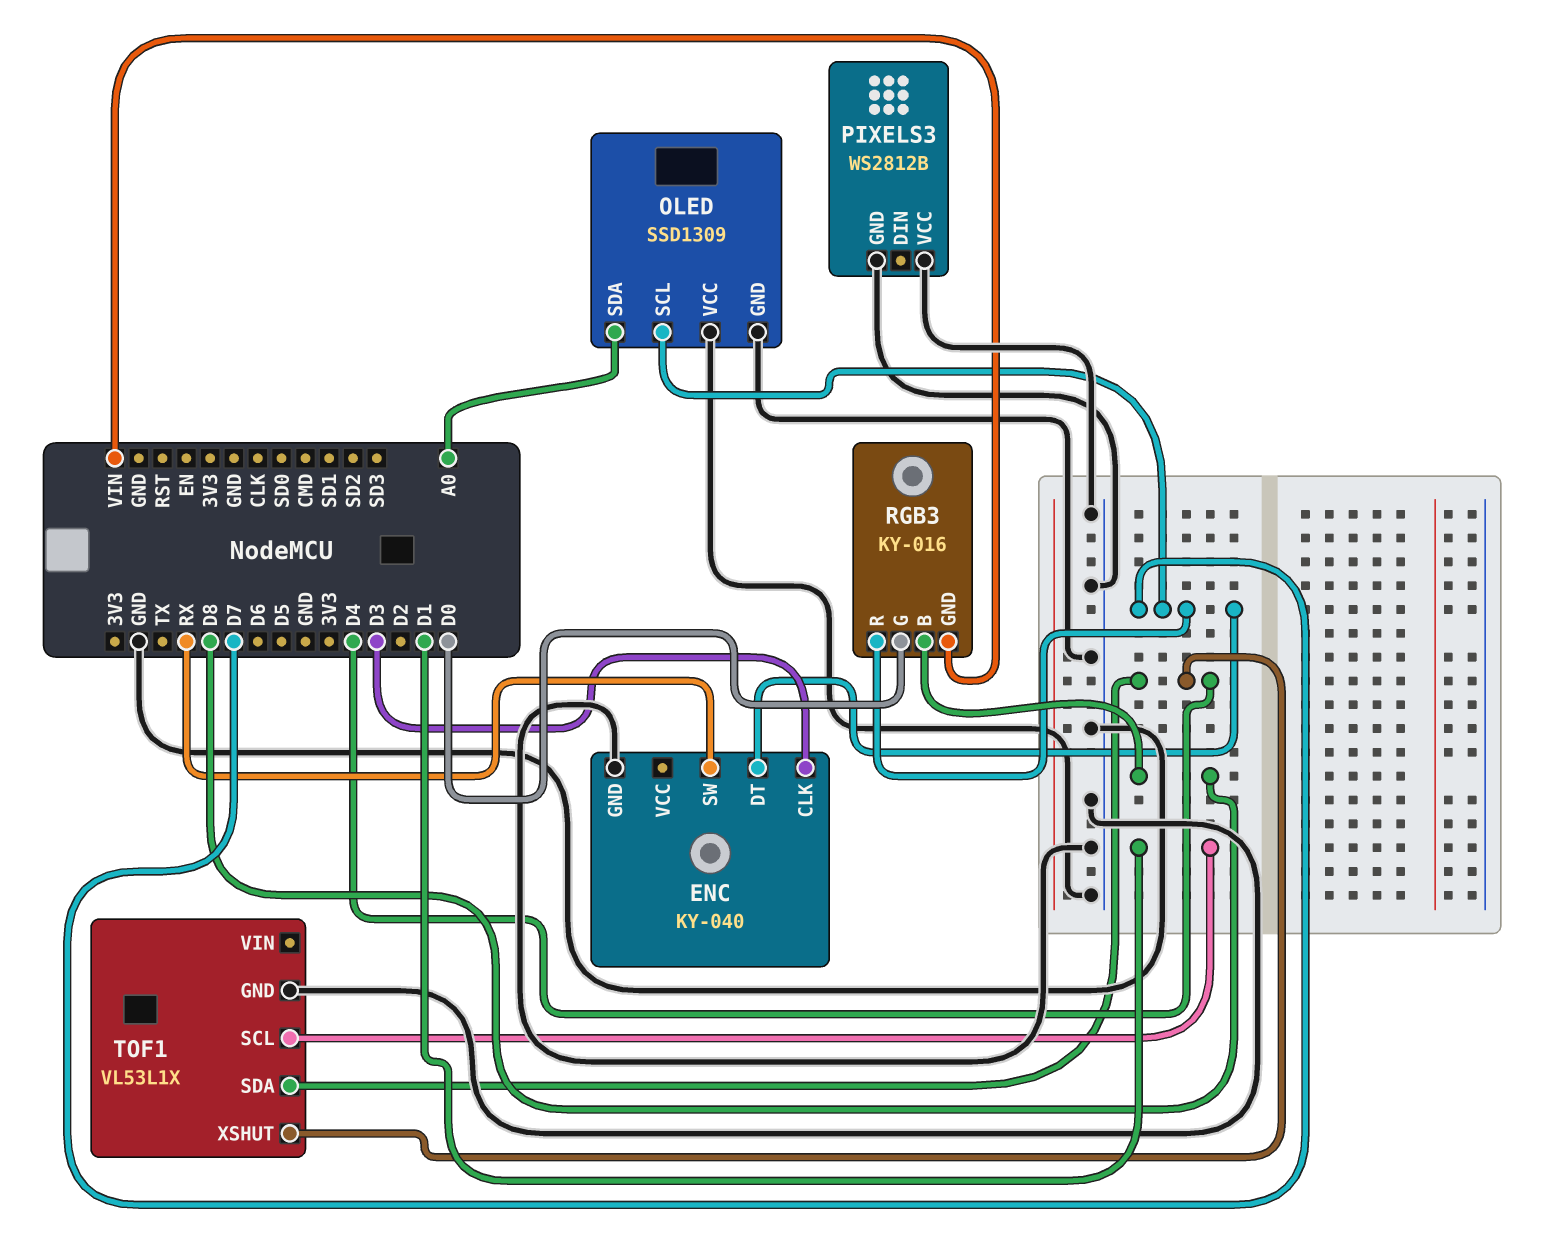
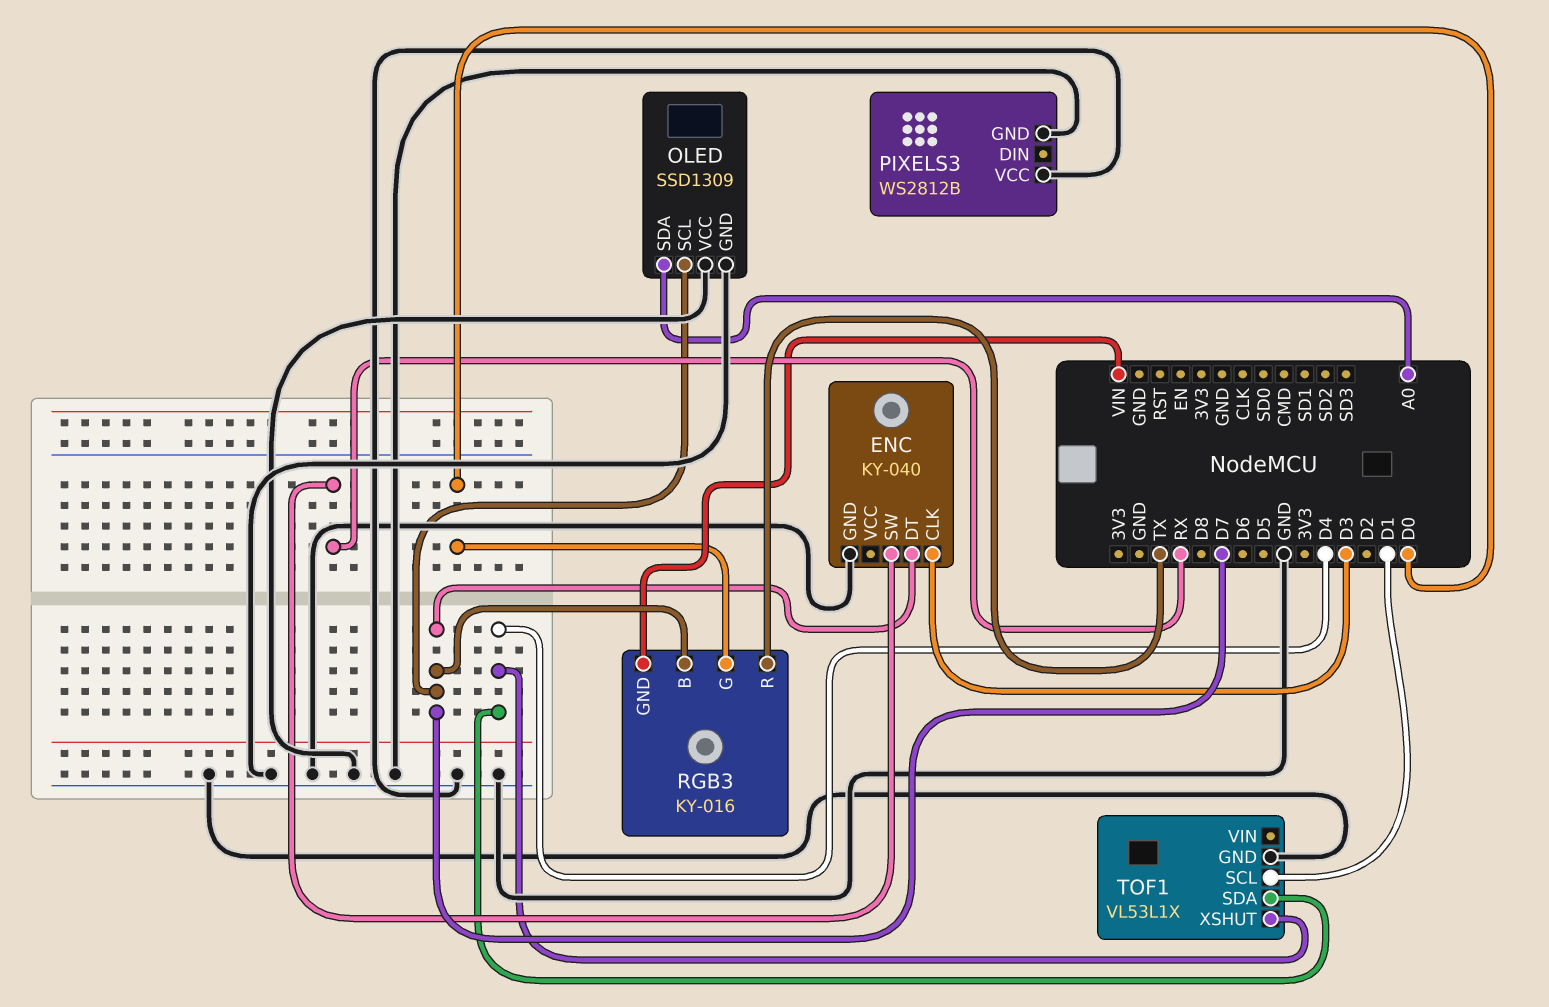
RGB3 pin B: D8 -> D7
RGB3 pin R: D7 -> TX

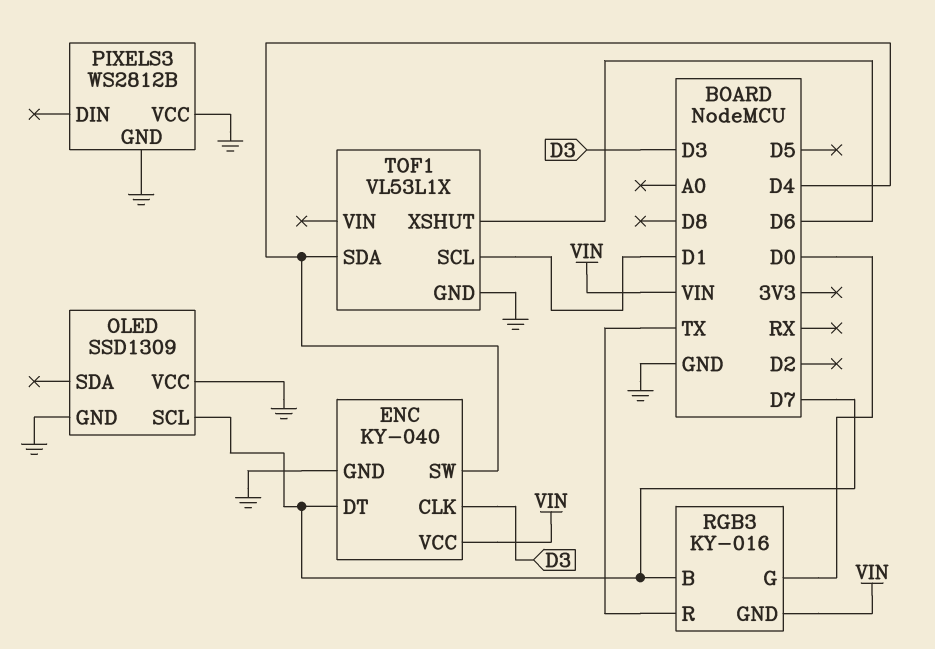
ENC pin SW: RX -> D4
ENC pin VCC: none -> VIN
OLED pin SDA: A0 -> none
TOF1 pin XSHUT: D4 -> D6

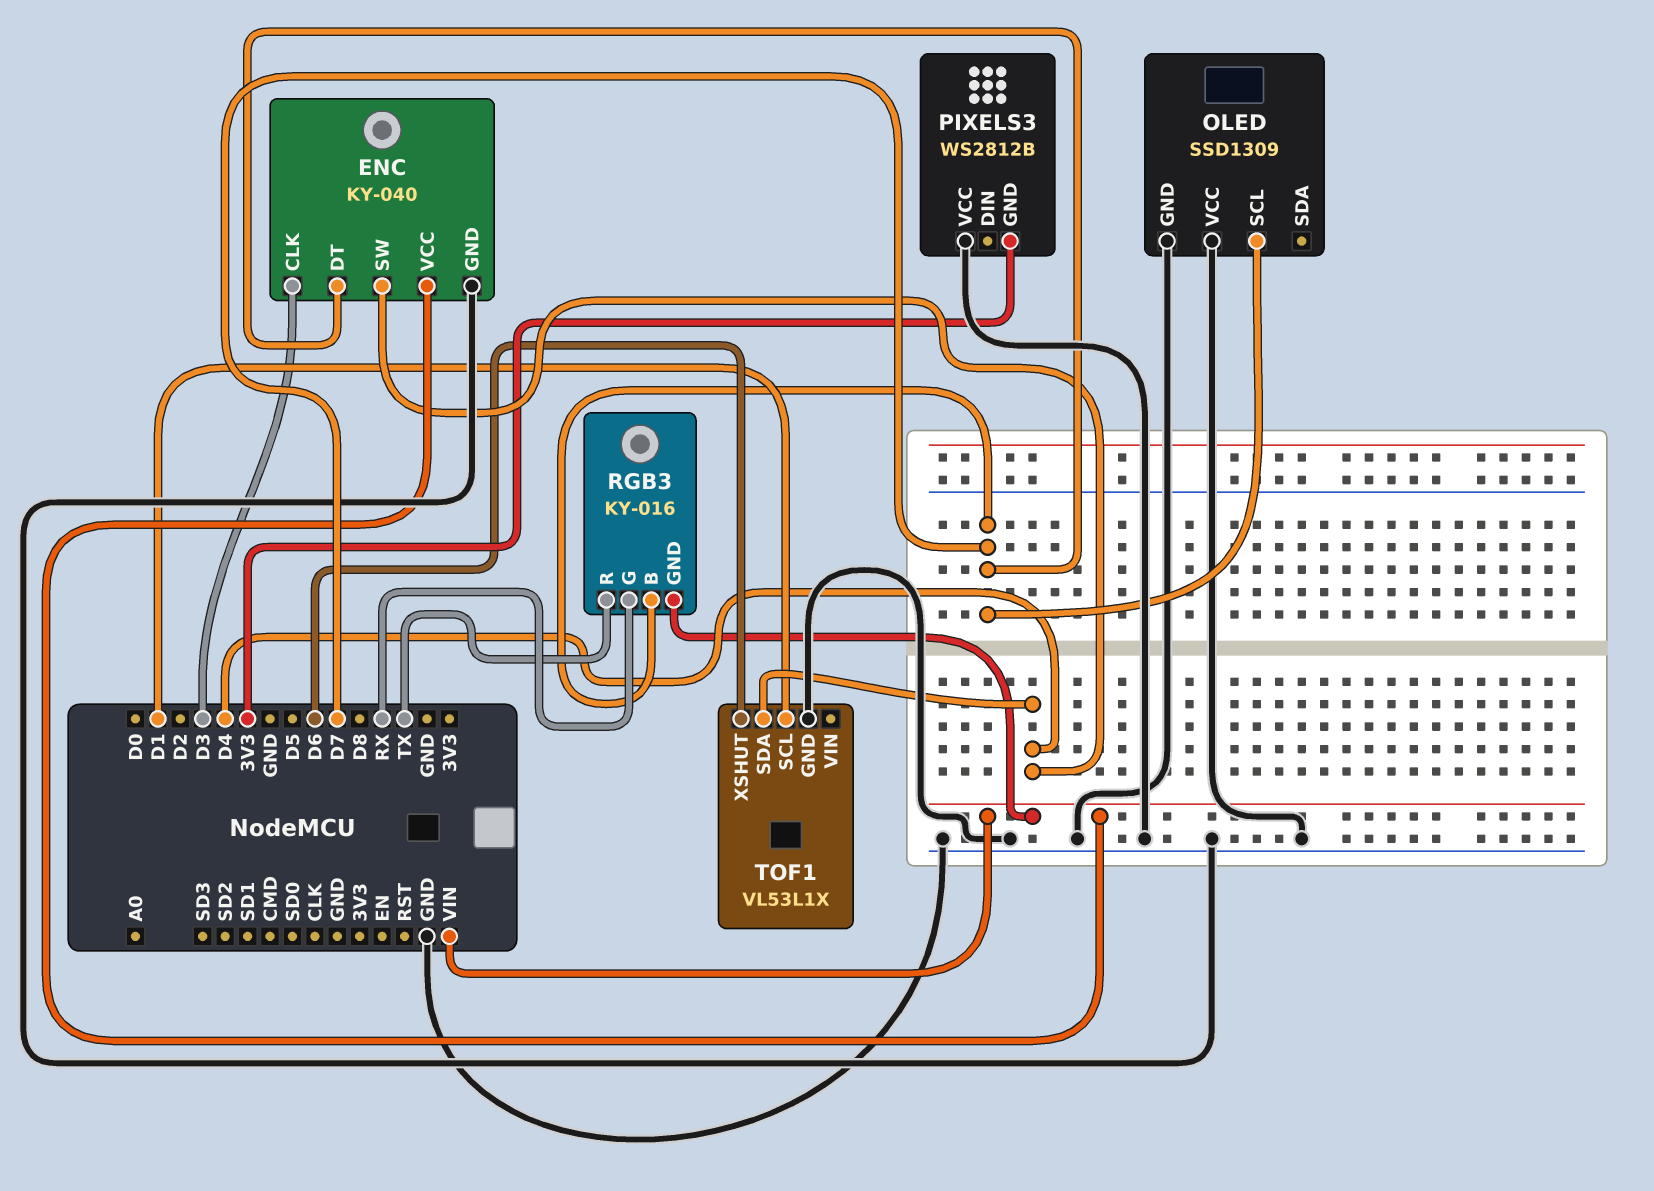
PIXELS3 pin GND: GND -> 3V3
RGB3 pin G: D0 -> RX

